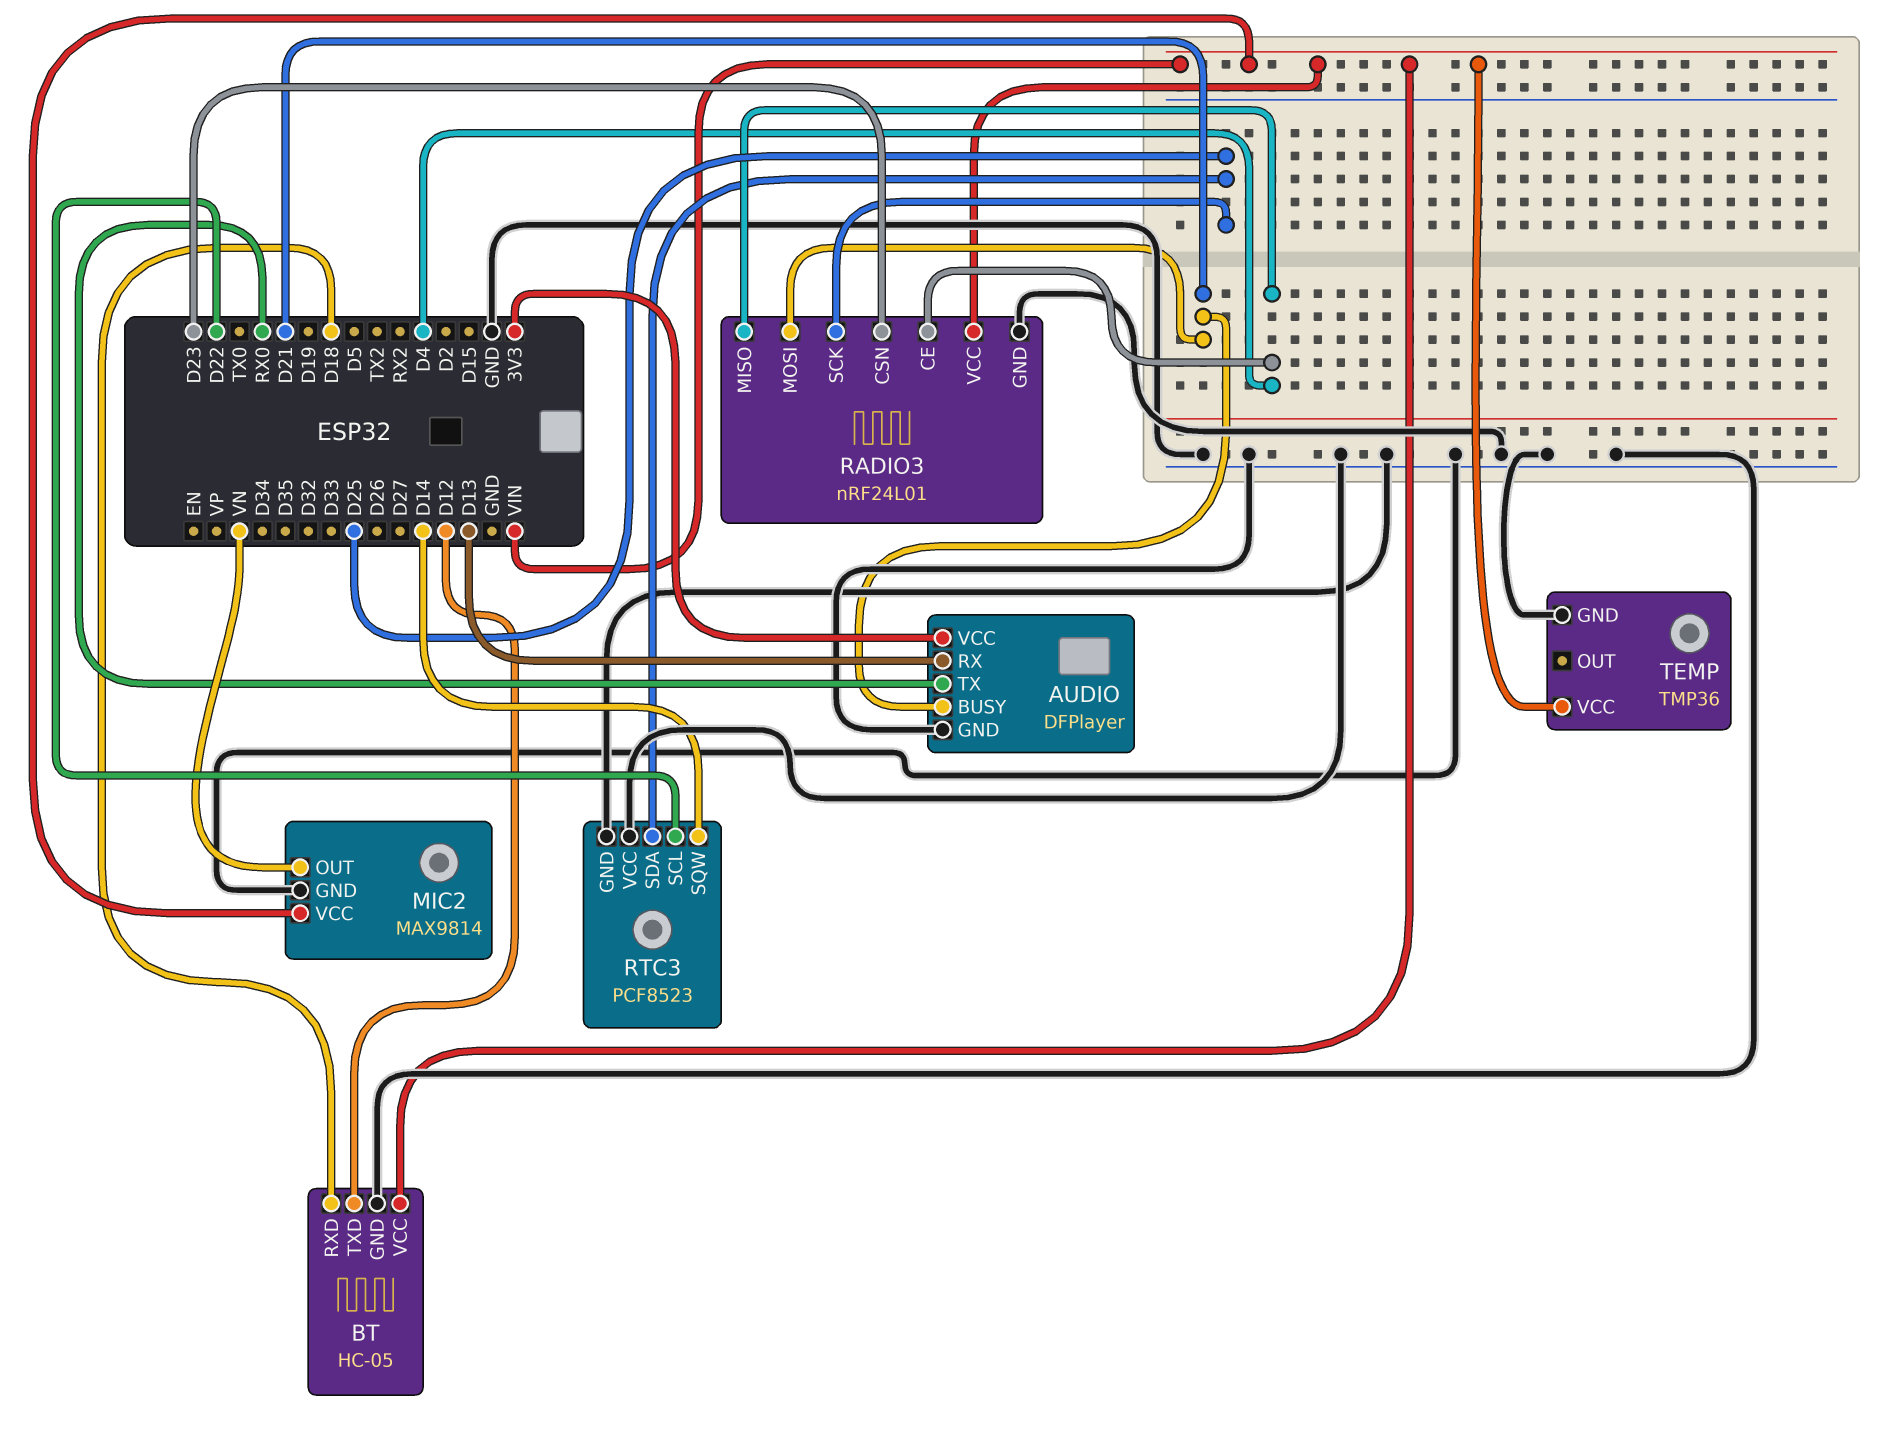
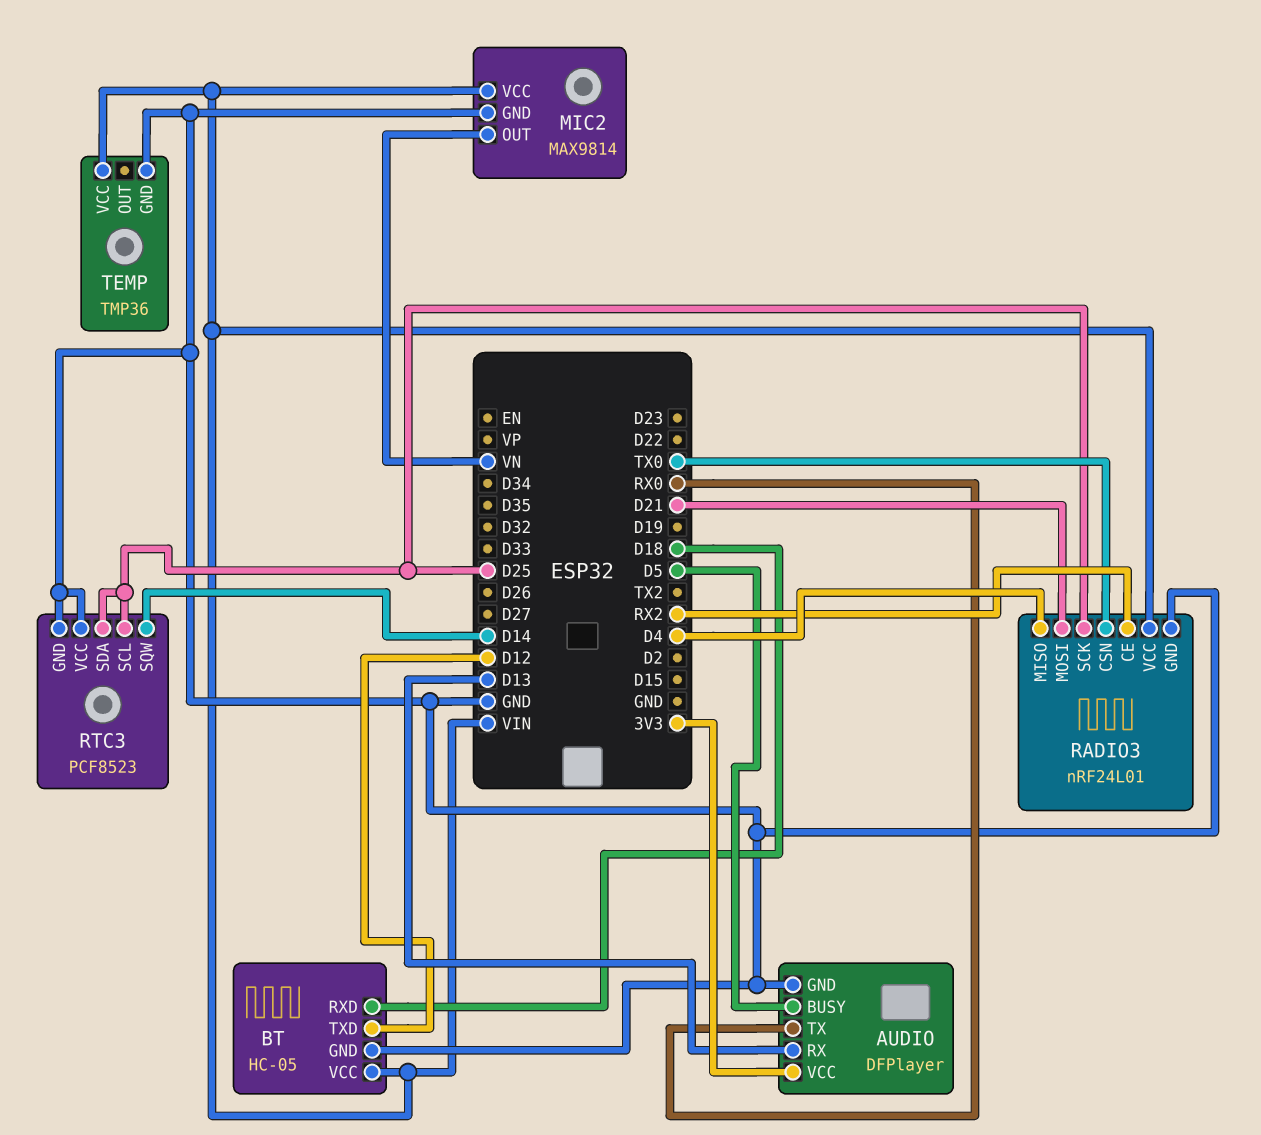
AUDIO pin BUSY: D21 -> D5
RADIO3 pin CE: D4 -> RX2
RADIO3 pin CSN: D23 -> TX0
RTC3 pin SCL: D22 -> D25

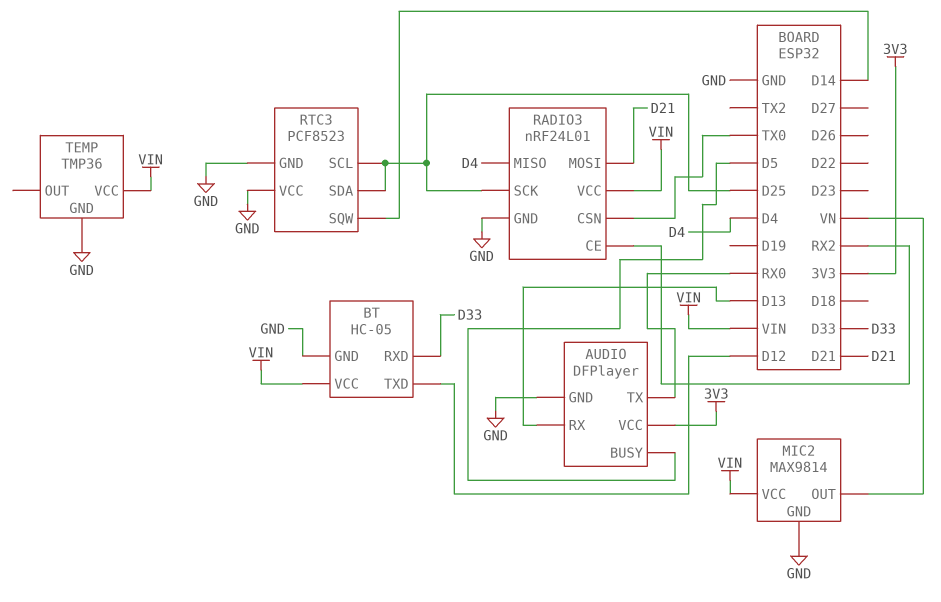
BT pin RXD: D18 -> D33

